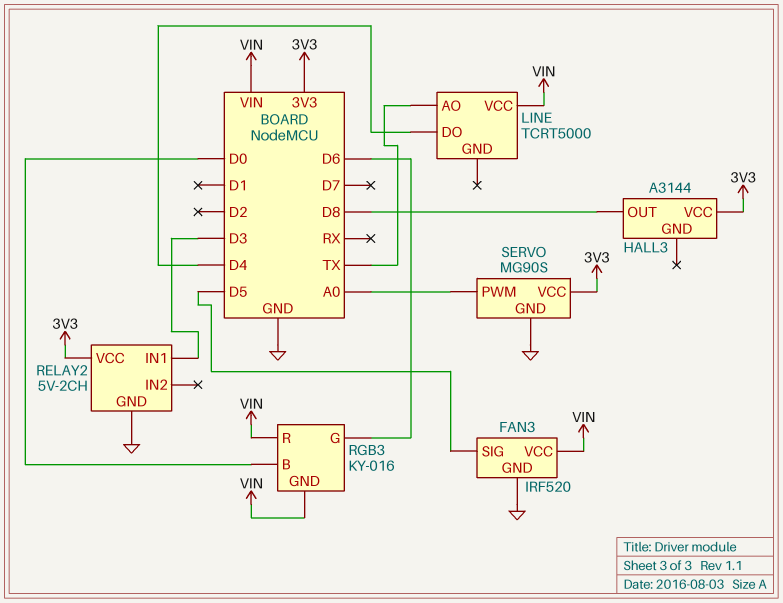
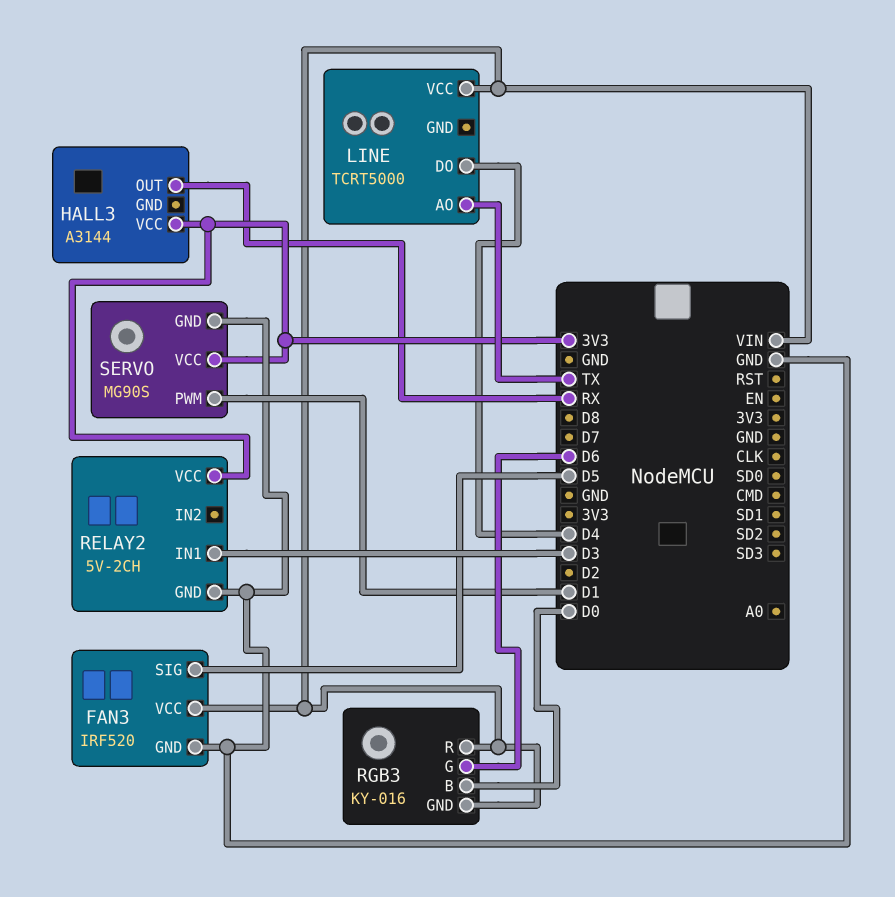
HALL3 pin OUT: D8 -> RX
SERVO pin PWM: A0 -> D1

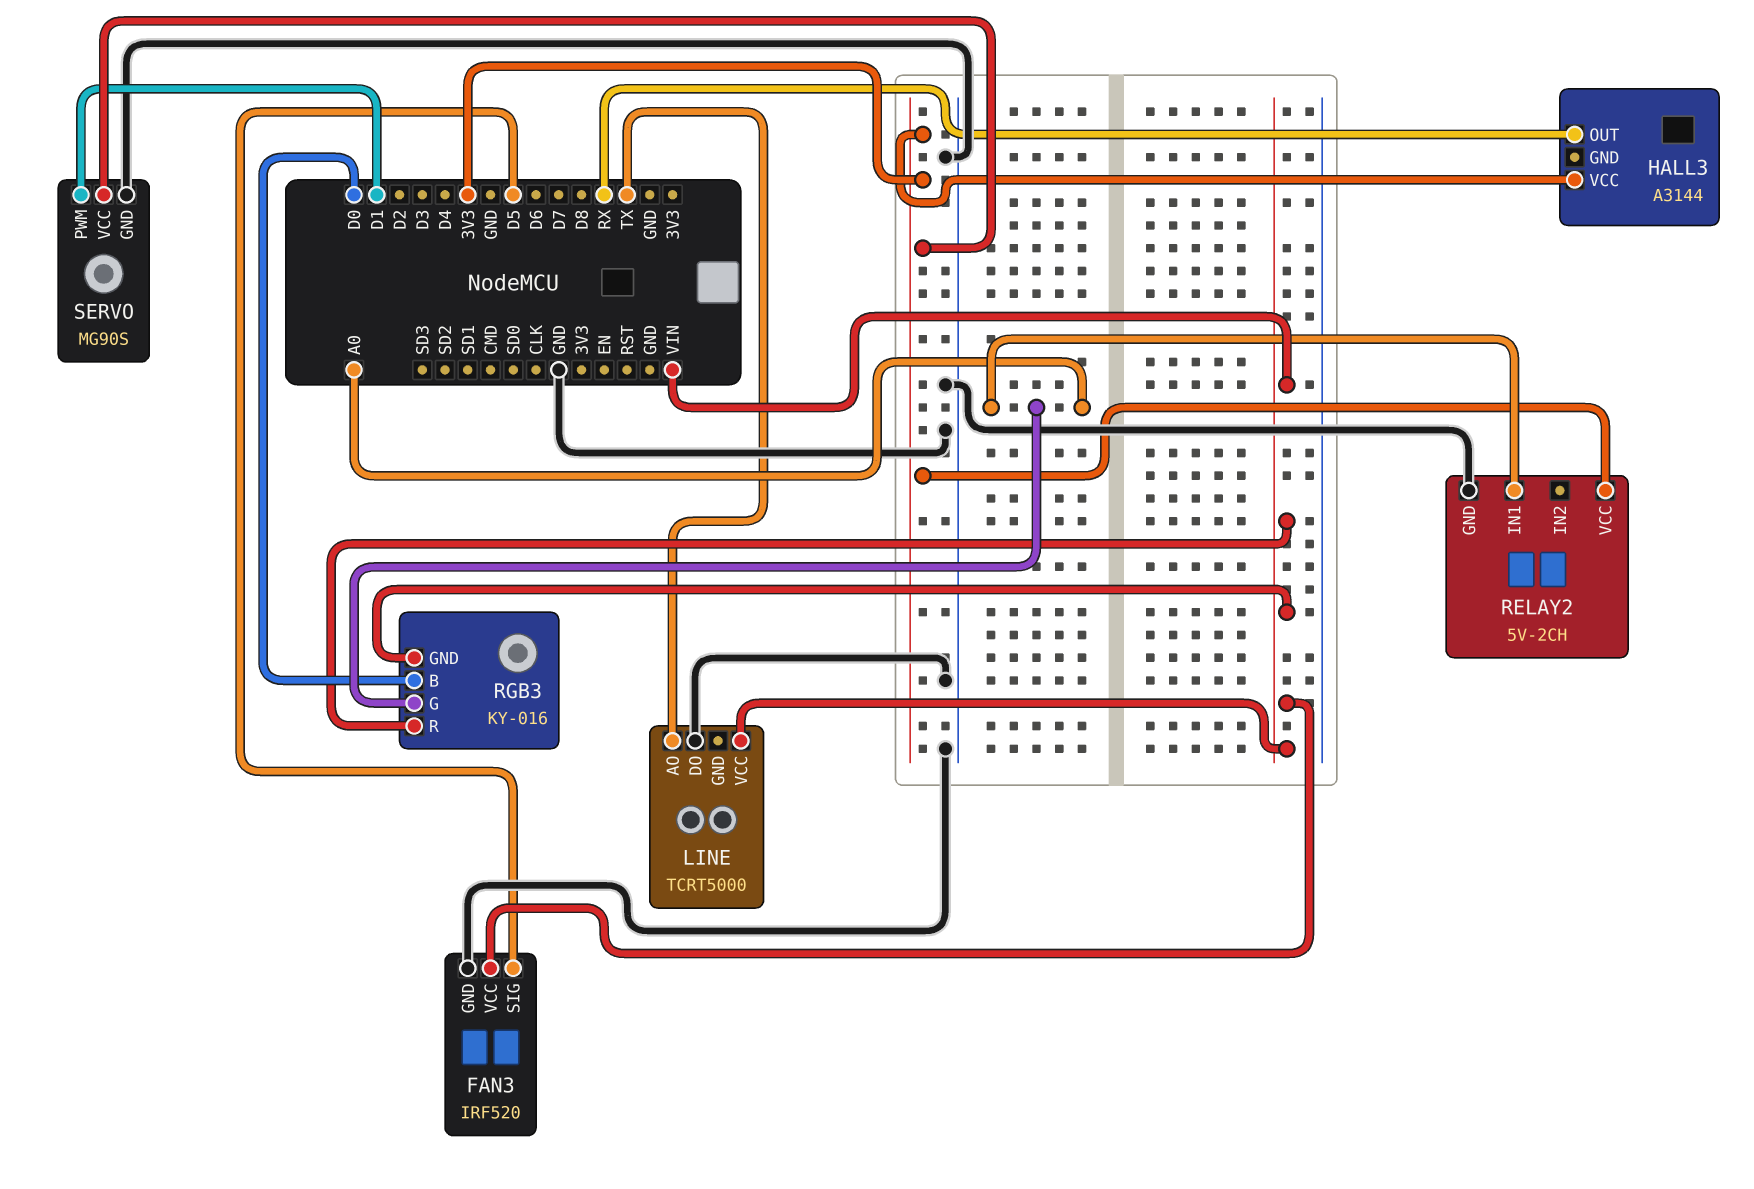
LINE pin DO: D4 -> GND
RELAY2 pin IN1: D3 -> A0
RGB3 pin G: D6 -> A0

